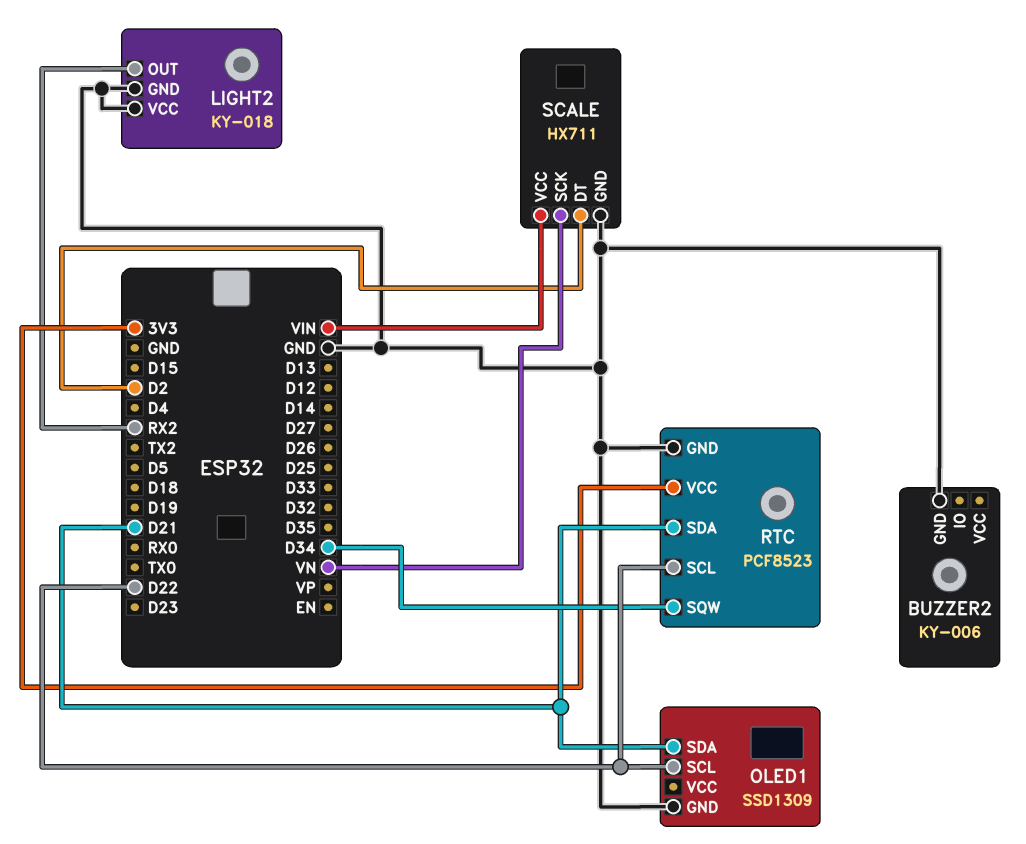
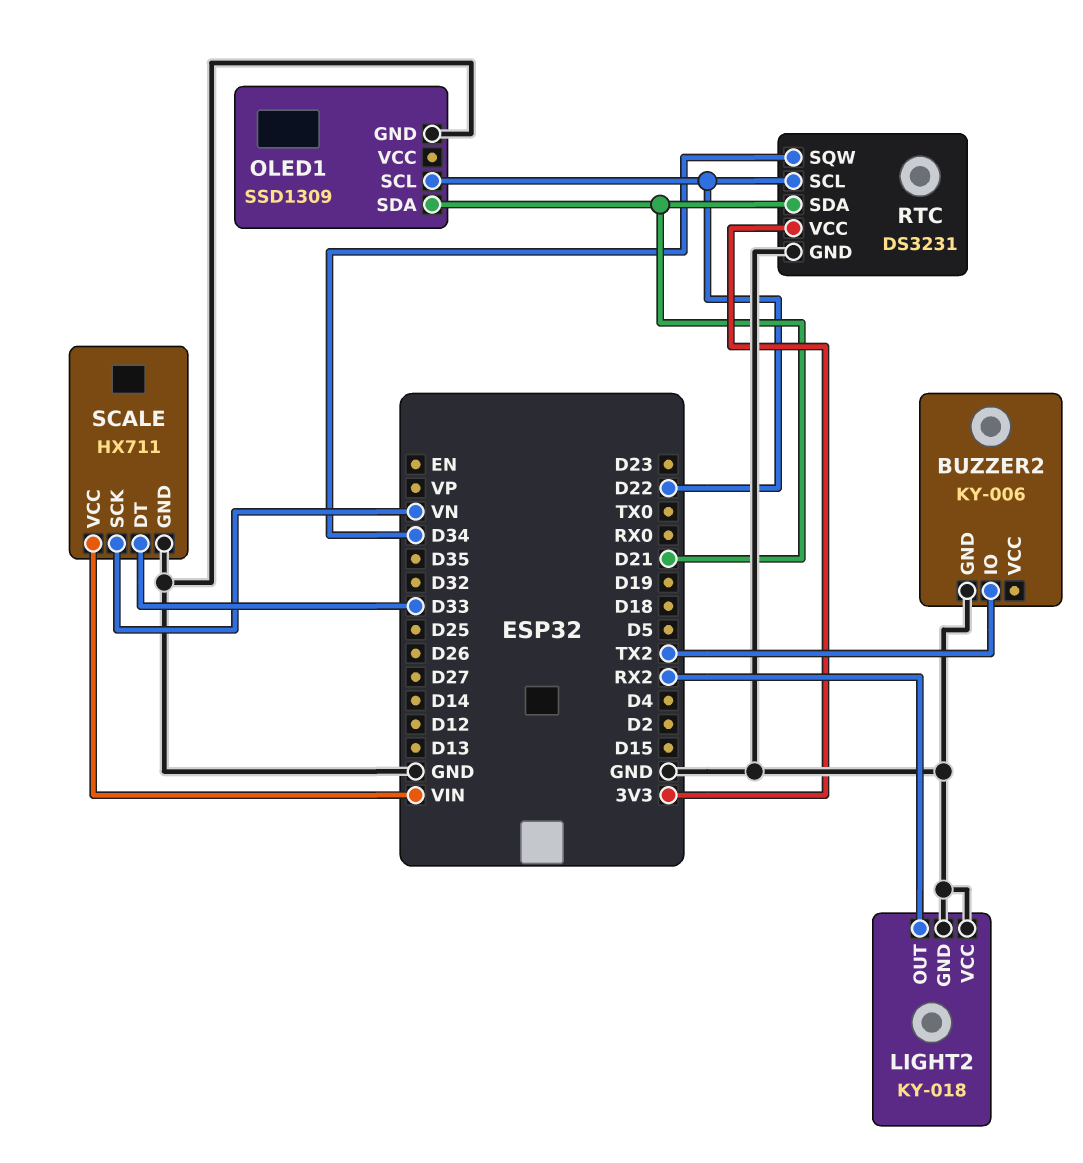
BUZZER2 pin IO: none -> TX2
RTC: PCF8523 -> DS3231
SCALE pin DT: D2 -> D33

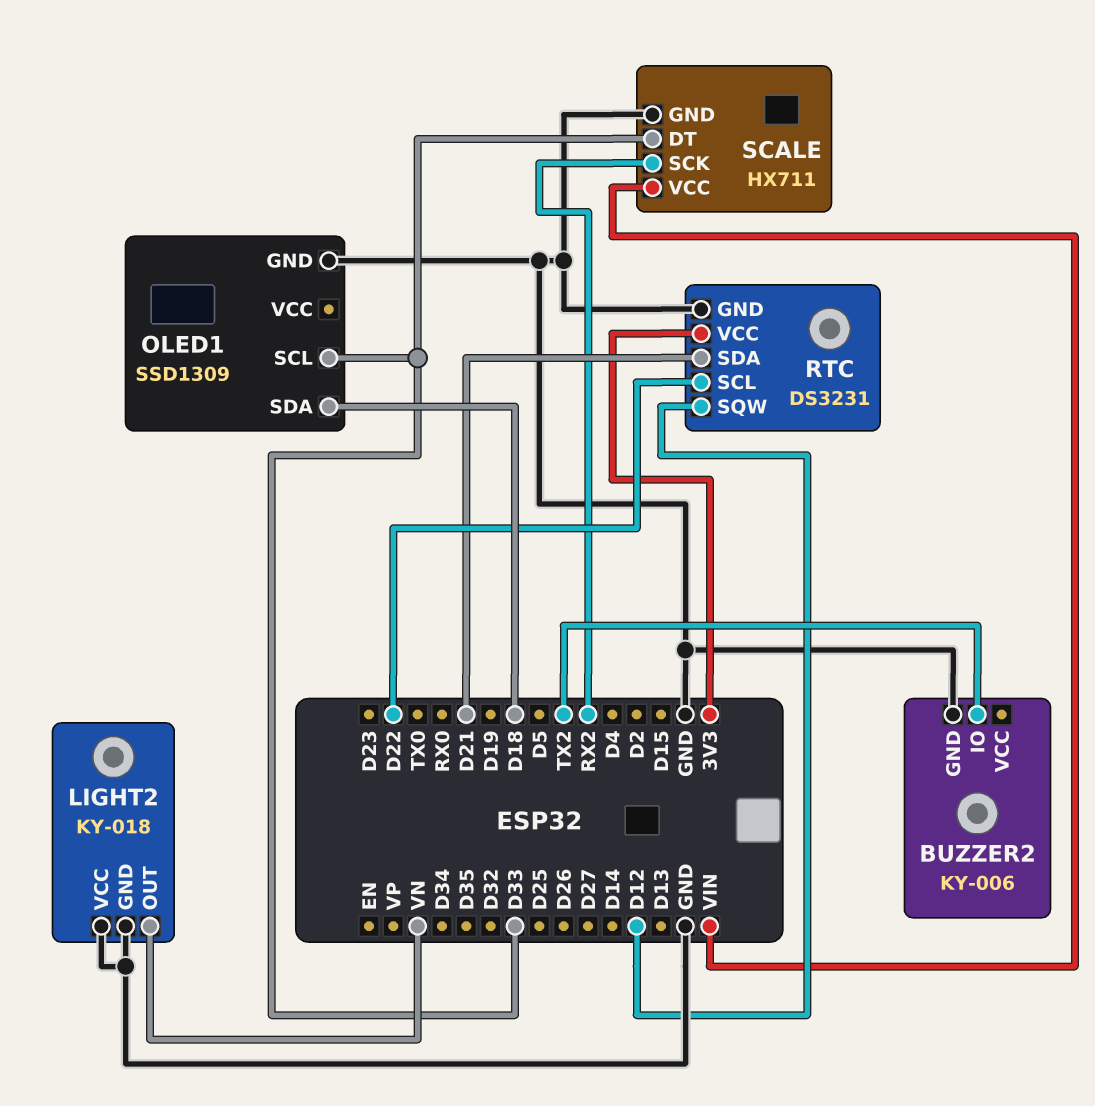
LIGHT2 pin OUT: RX2 -> VN
OLED1 pin SCL: D22 -> D33
OLED1 pin SDA: D21 -> D18
RTC pin SQW: D34 -> D12
SCALE pin SCK: VN -> RX2

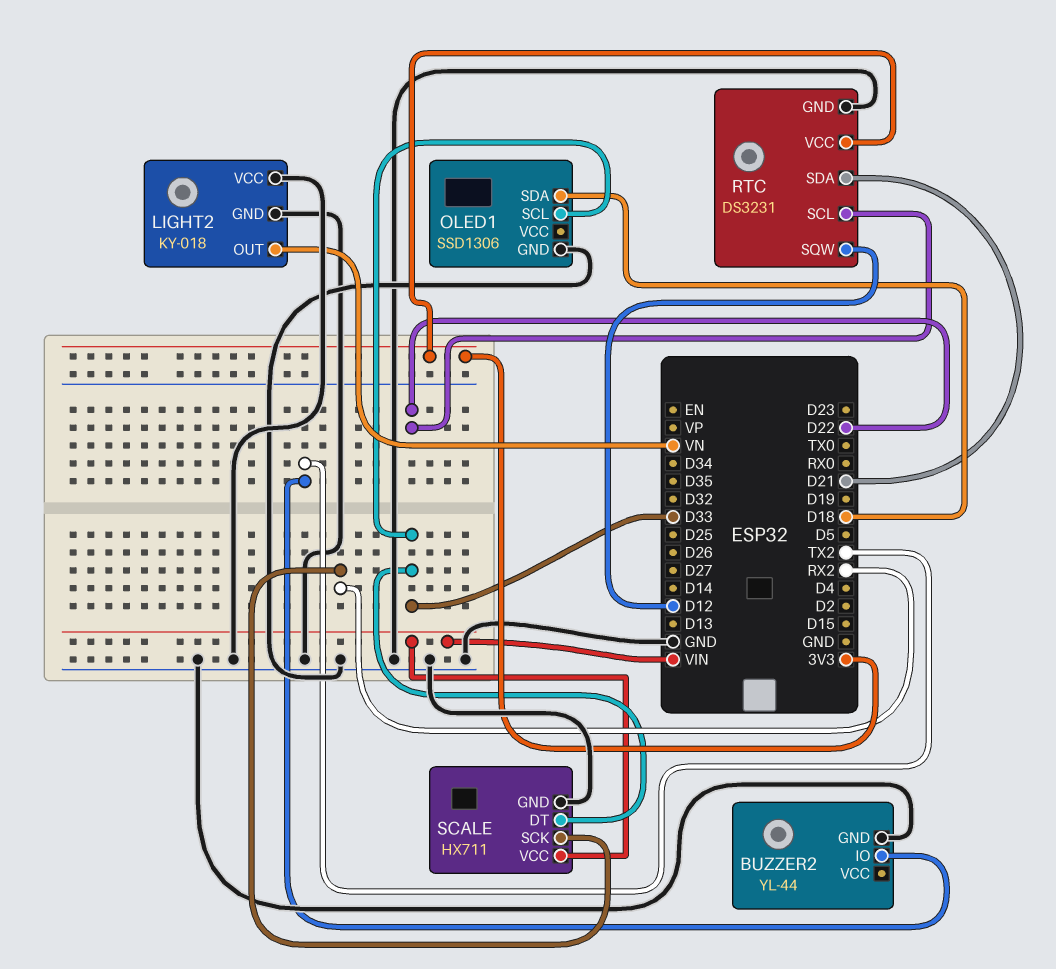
BUZZER2: KY-006 -> YL-44
OLED1: SSD1309 -> SSD1306

